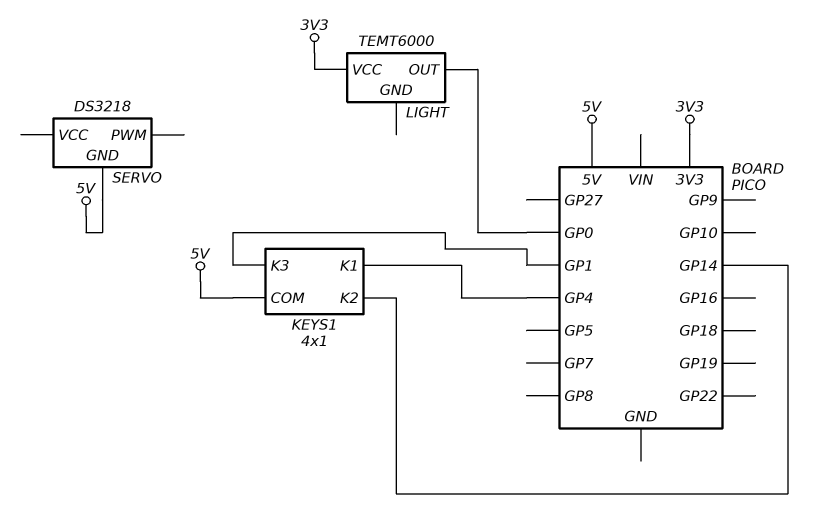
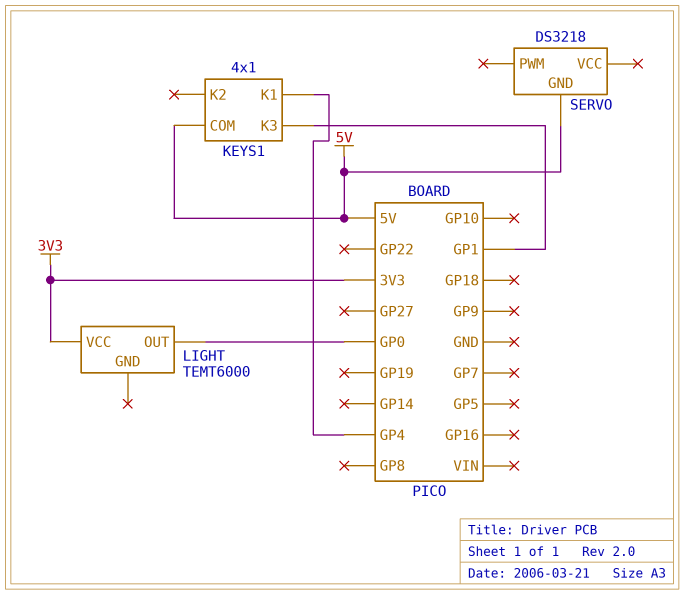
KEYS1 pin K2: GP14 -> none

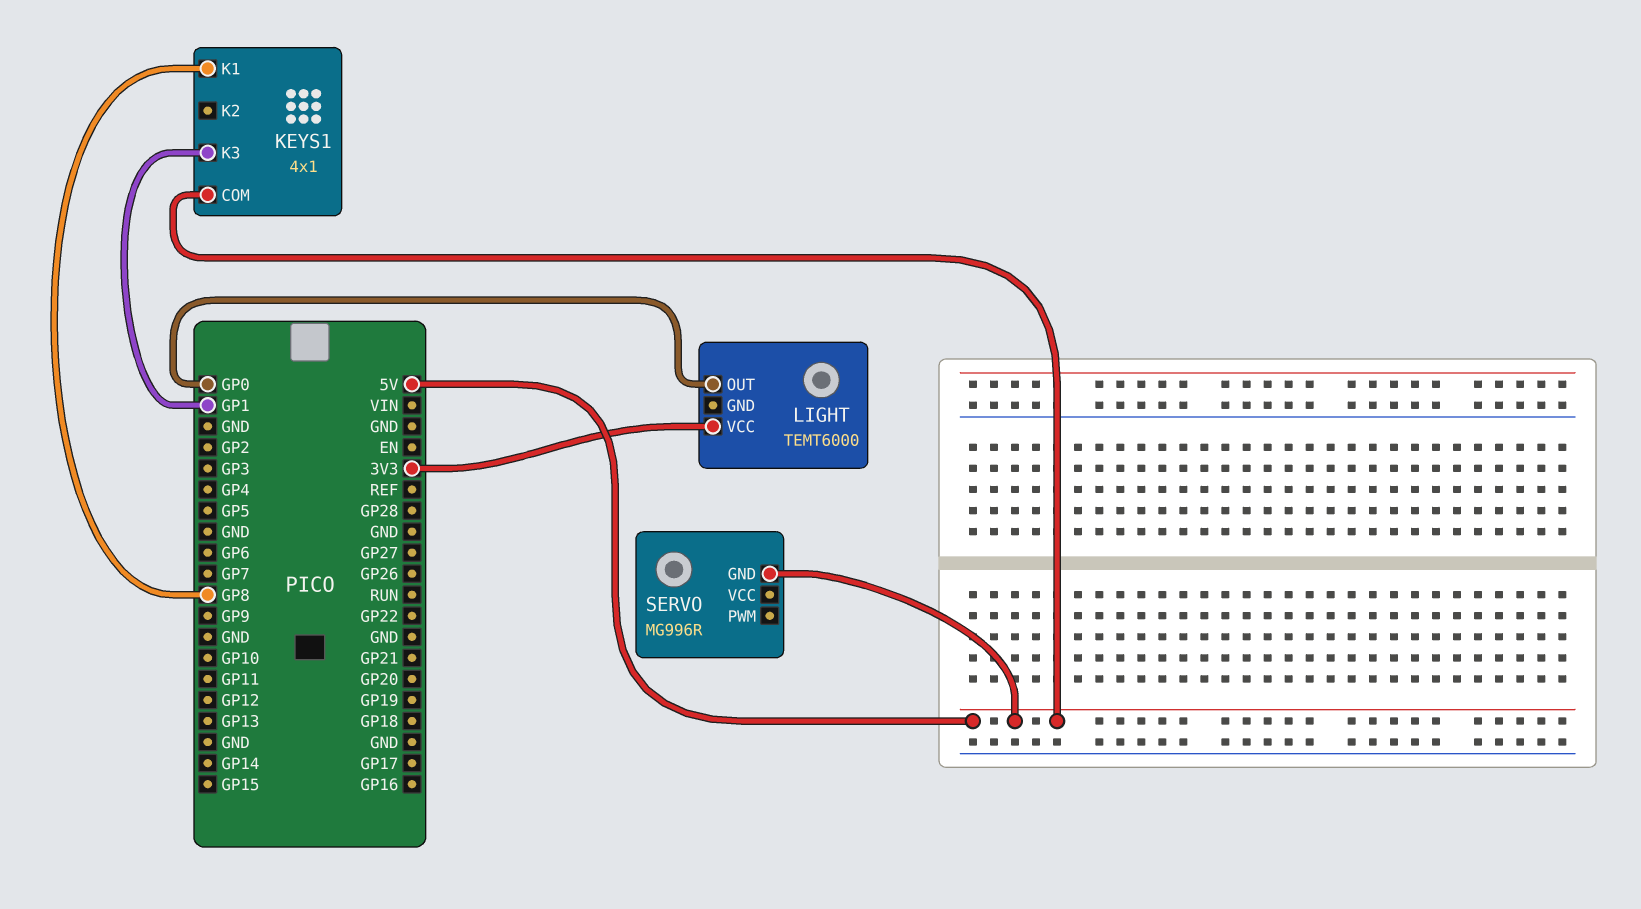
KEYS1 pin K1: GP4 -> GP8
SERVO: DS3218 -> MG996R

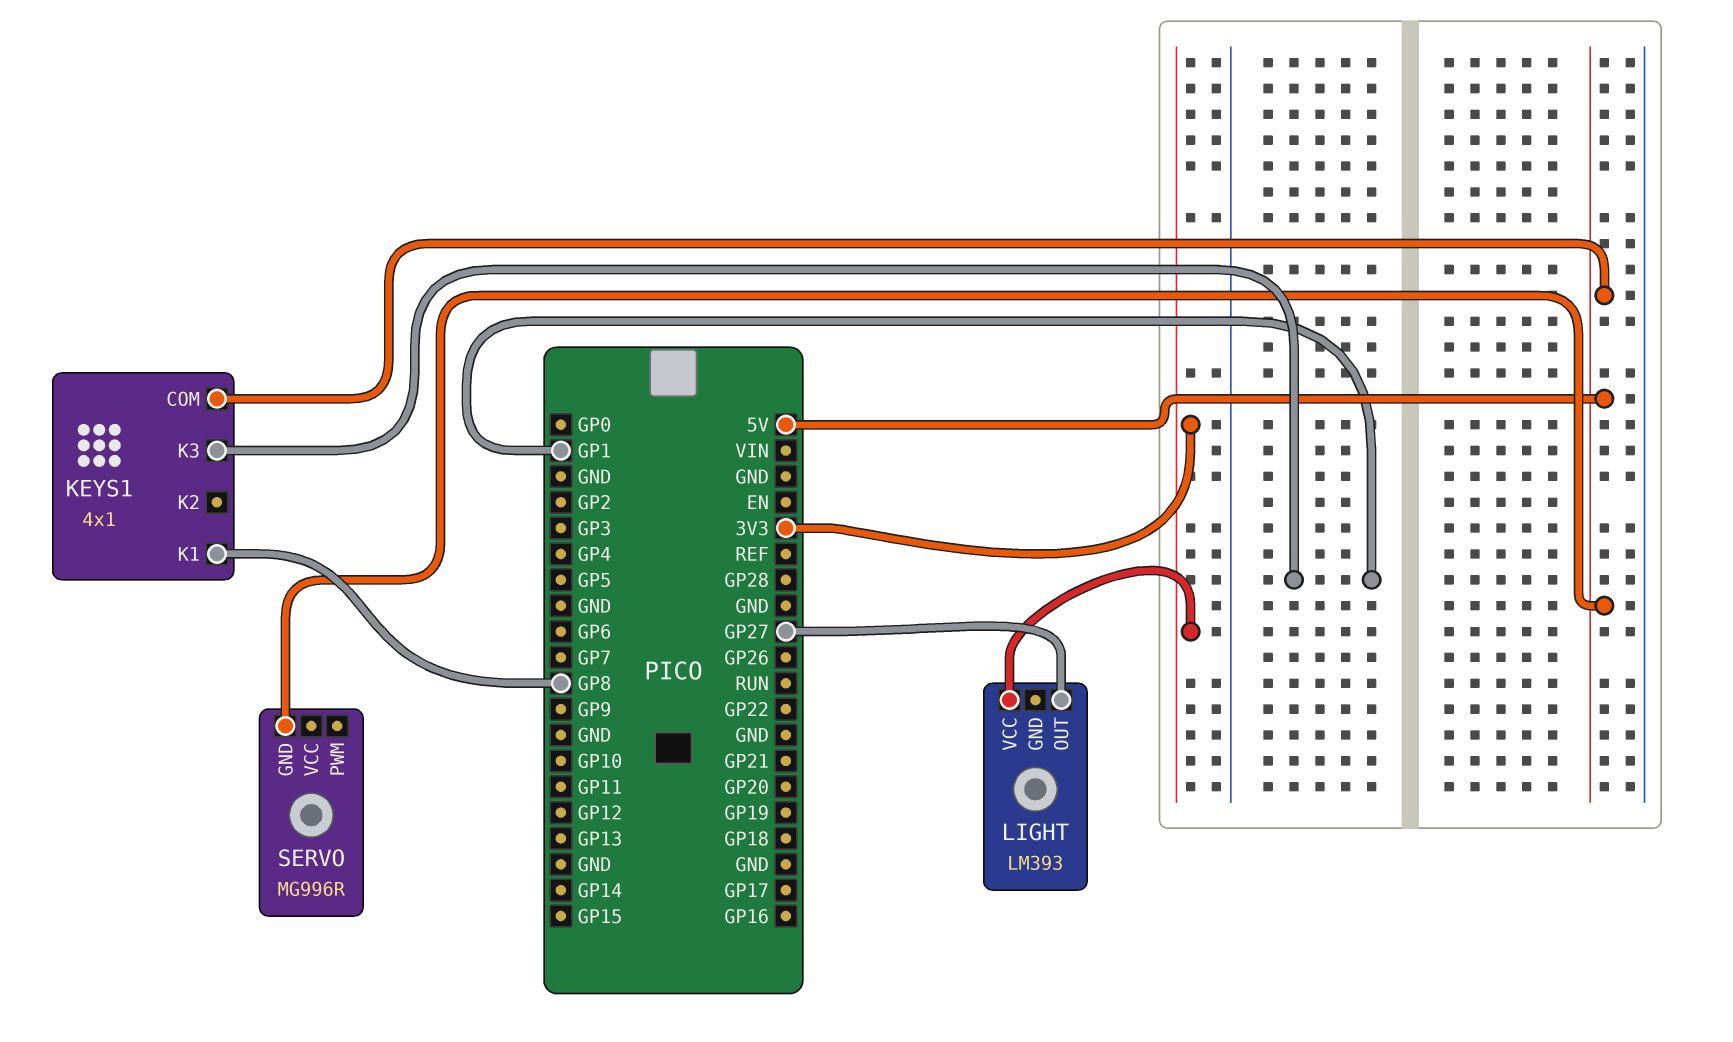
LIGHT: TEMT6000 -> LM393
LIGHT pin OUT: GP0 -> GP27

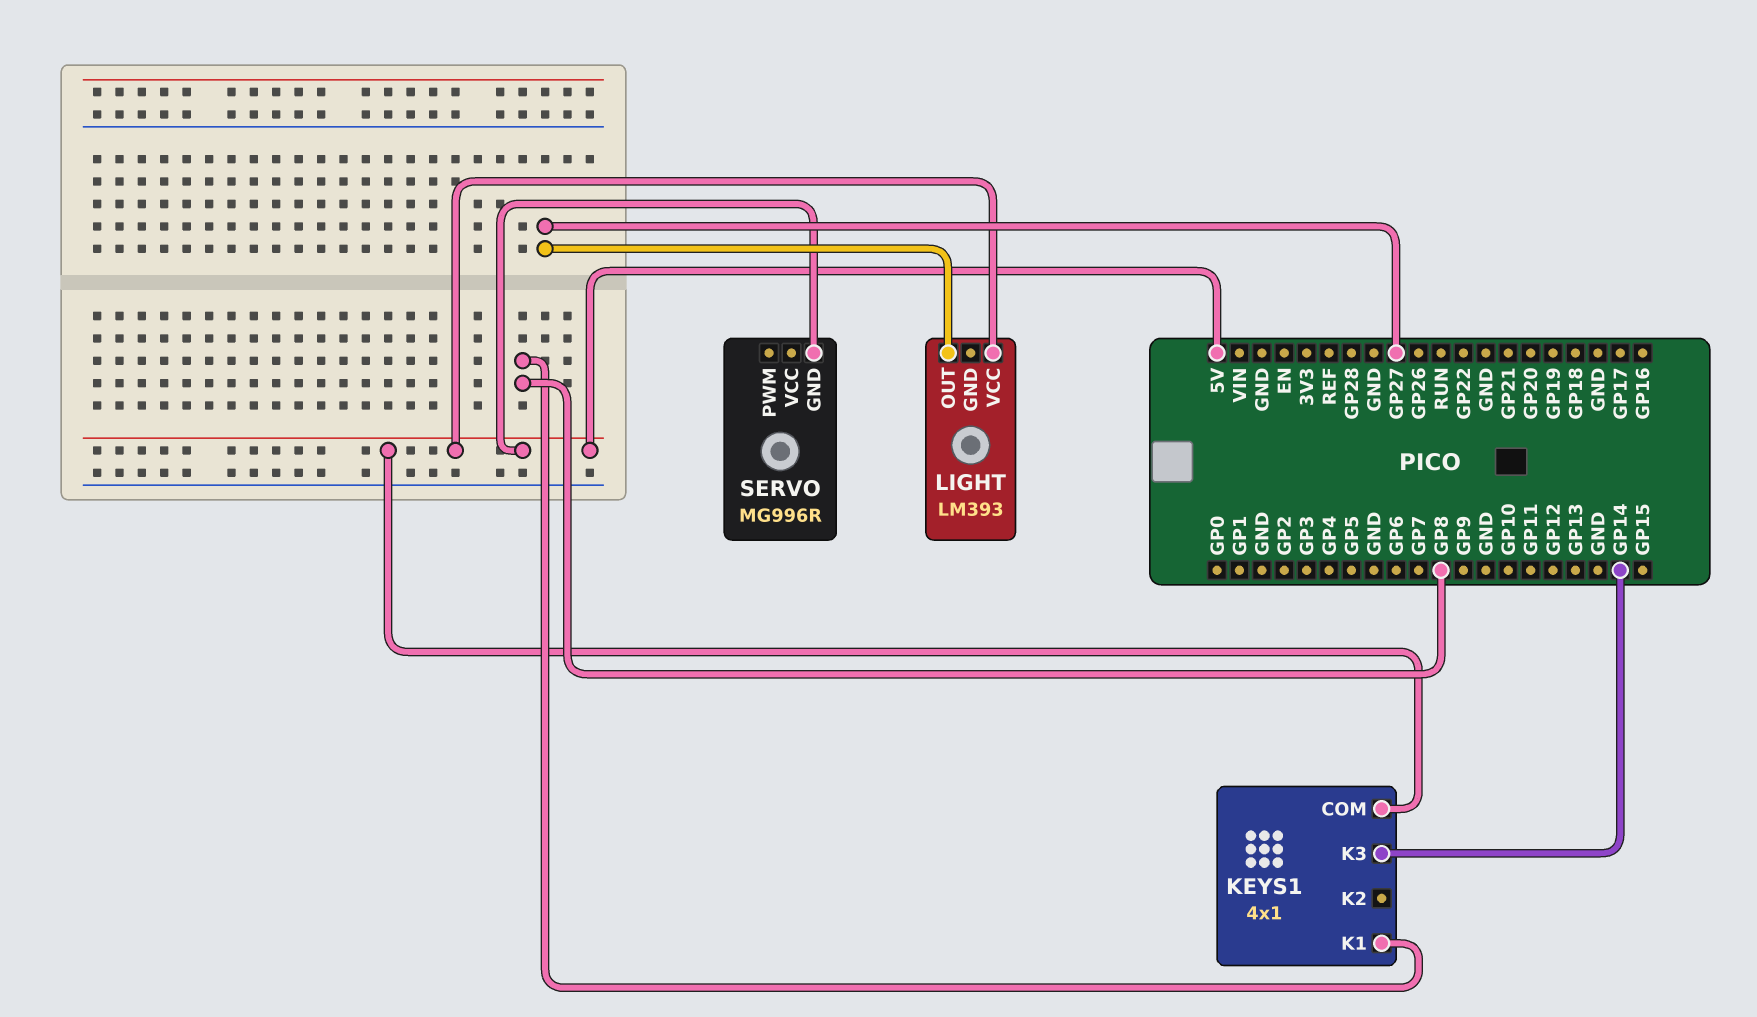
KEYS1 pin K3: GP1 -> GP14
LIGHT pin VCC: 3V3 -> 5V

